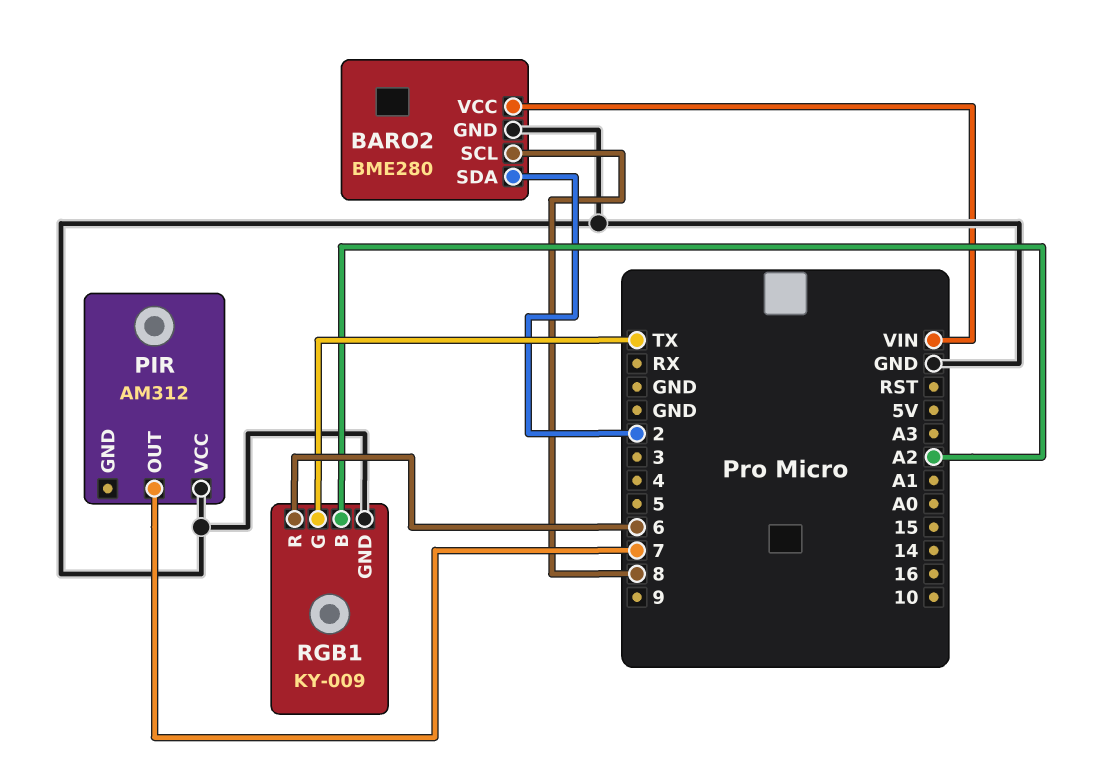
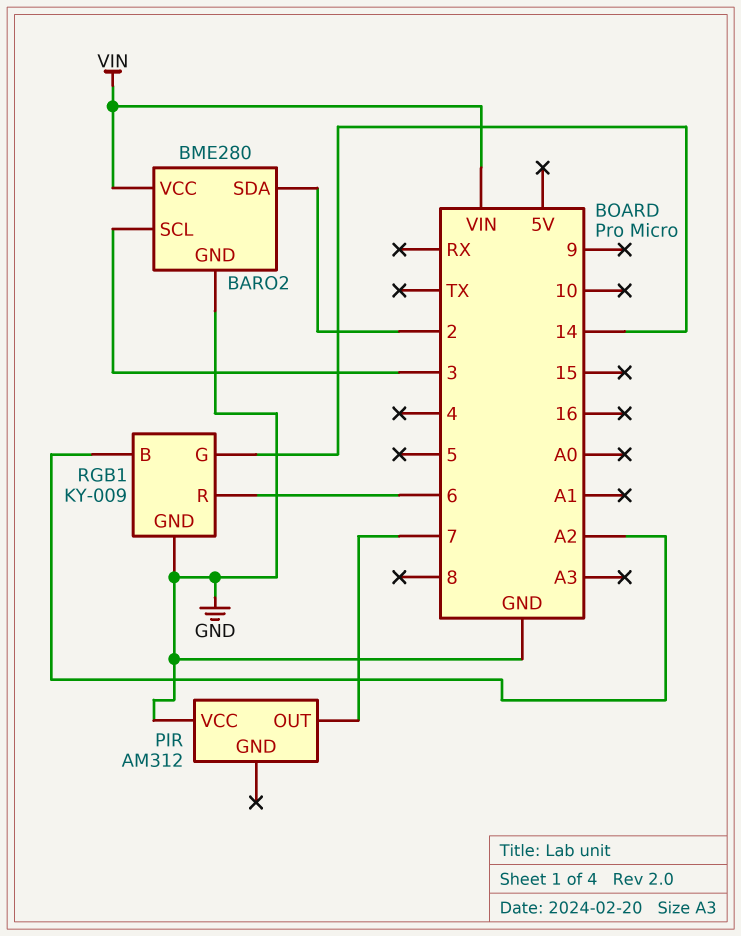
BARO2 pin SCL: 8 -> 3
RGB1 pin G: TX -> 14

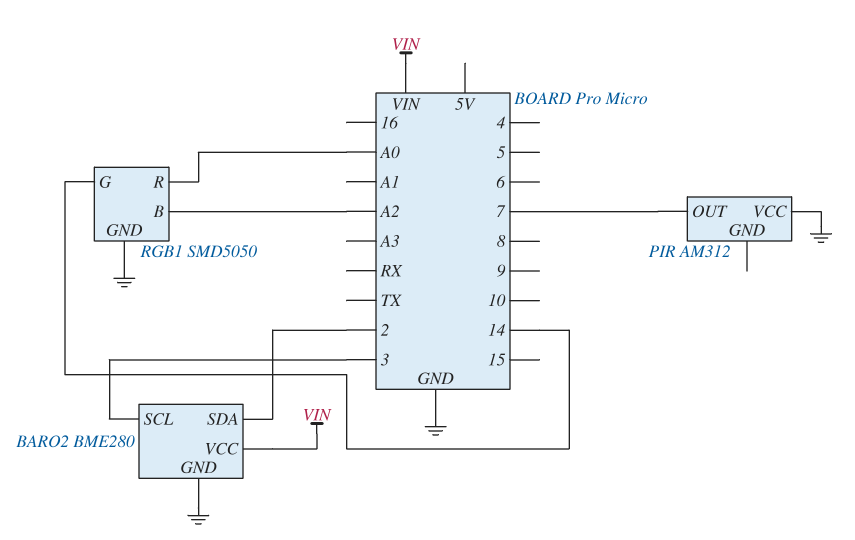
RGB1: KY-009 -> SMD5050
RGB1 pin R: 6 -> A0

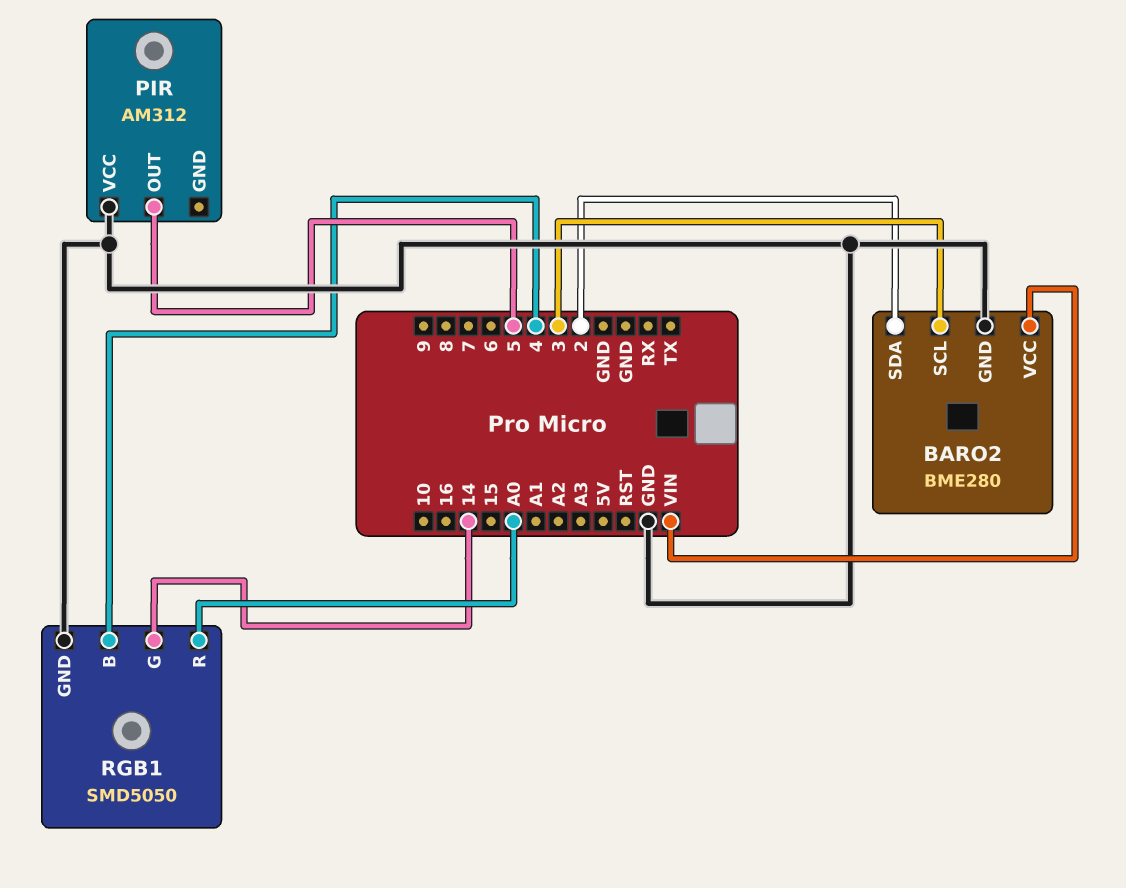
PIR pin OUT: 7 -> 5
RGB1 pin B: A2 -> 4

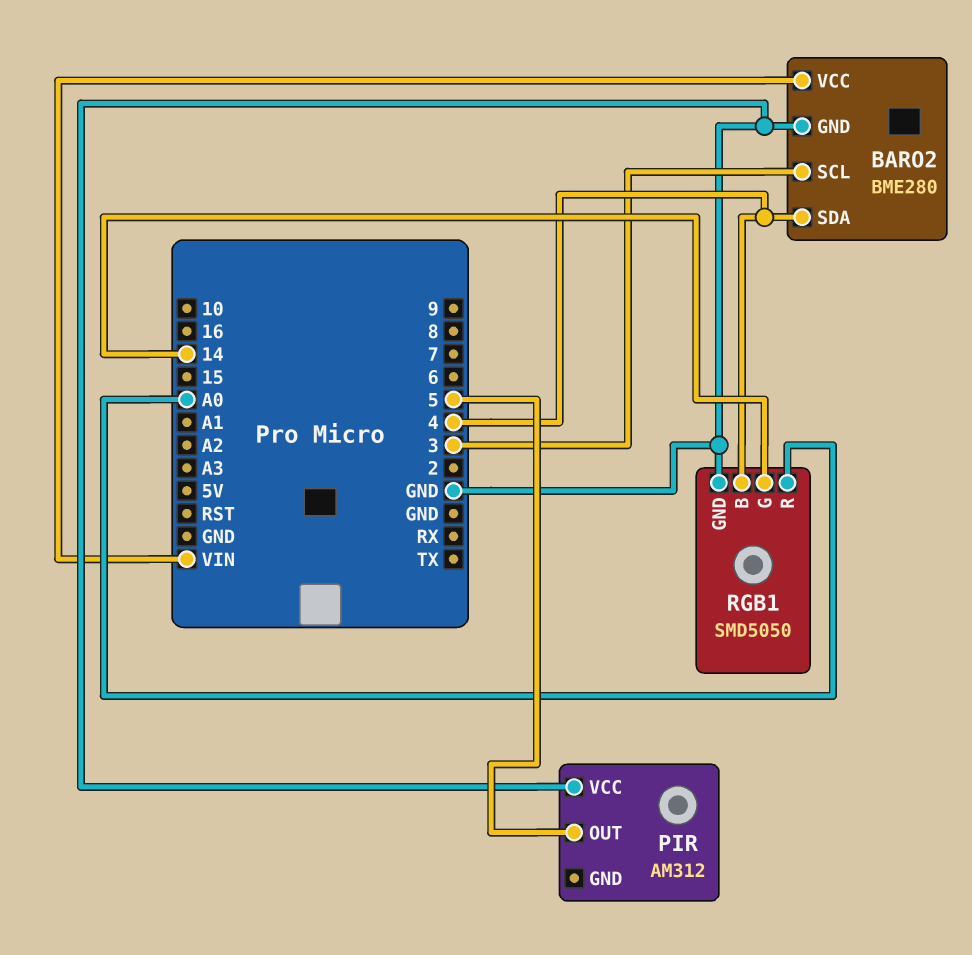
BARO2 pin SDA: 2 -> 4

